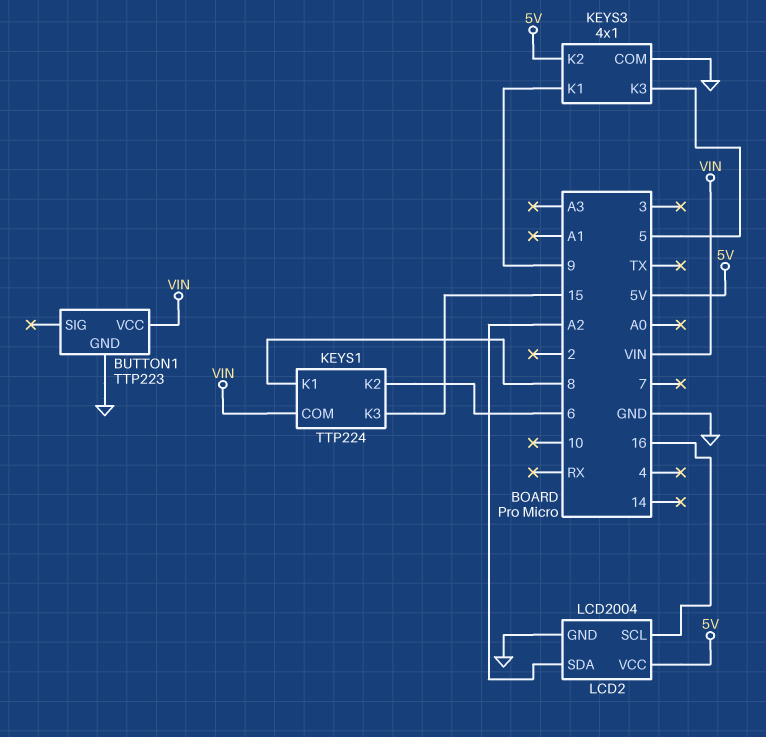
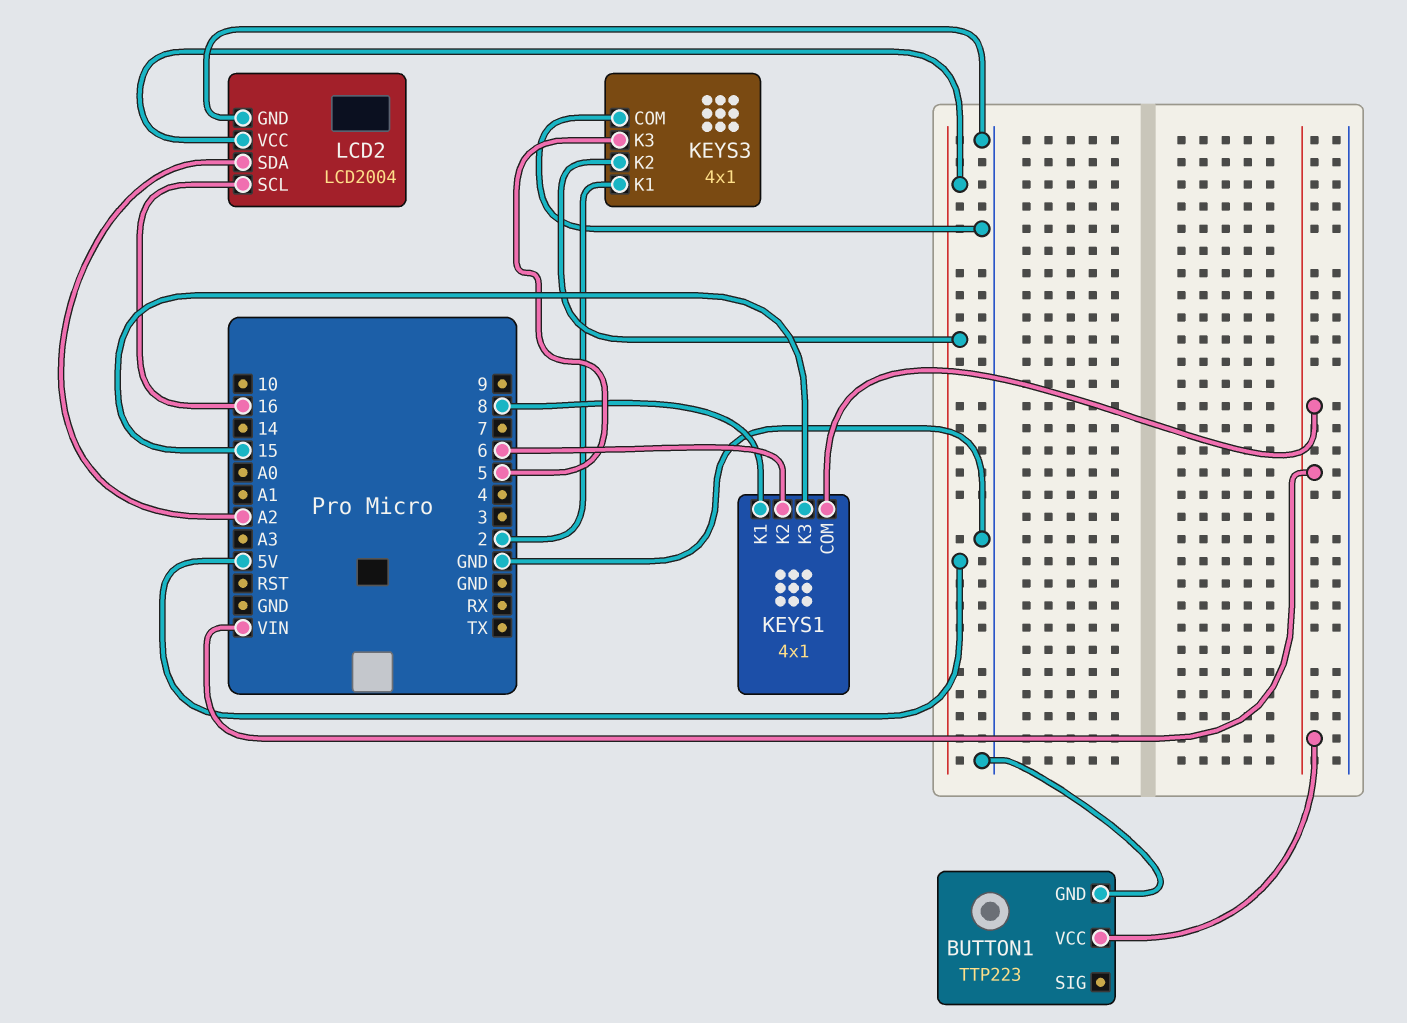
KEYS1: TTP224 -> 4x1
KEYS3 pin K1: 9 -> 2

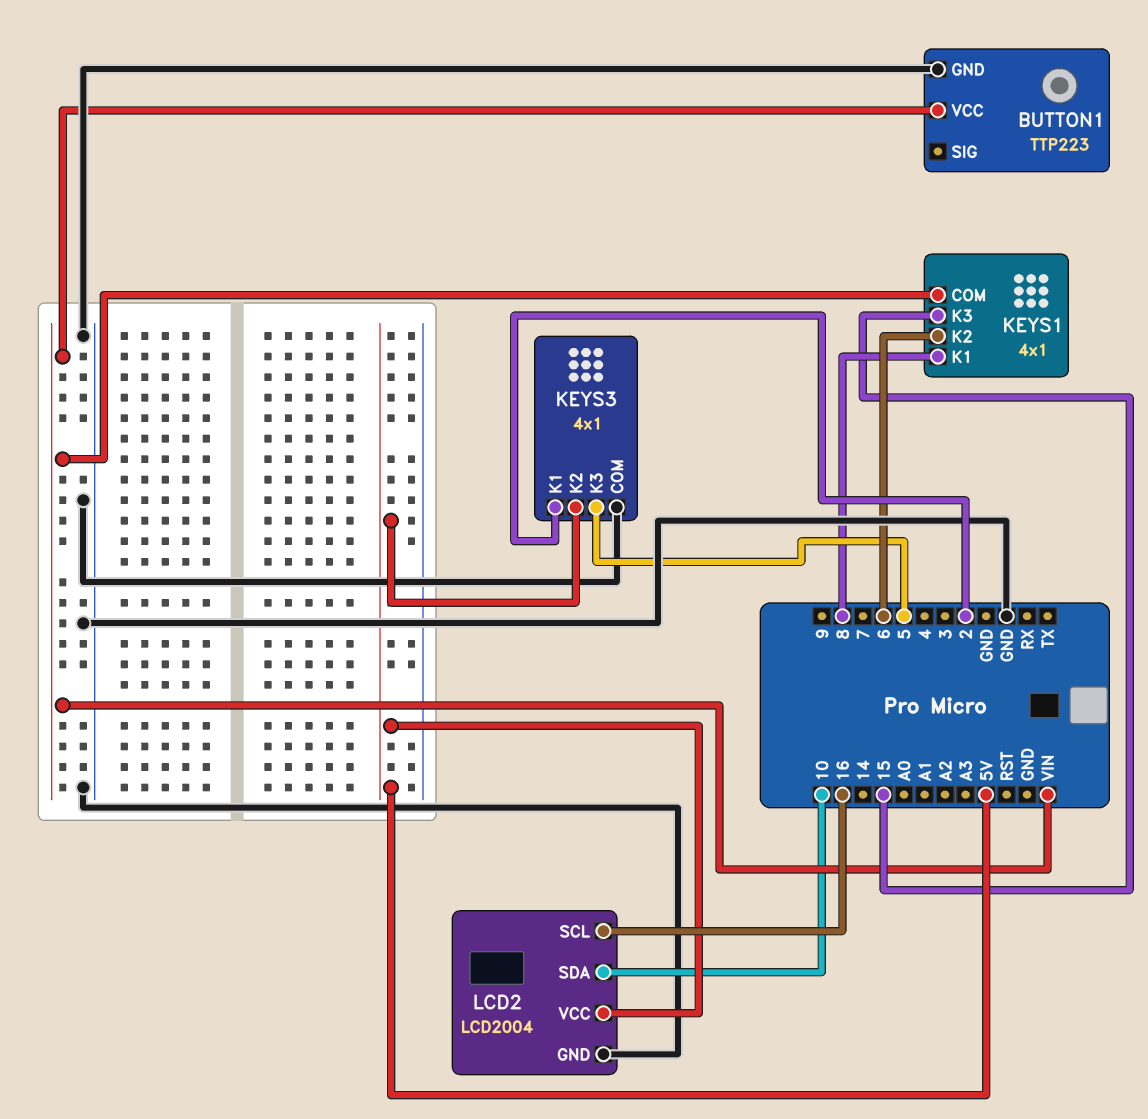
LCD2 pin SDA: A2 -> 10

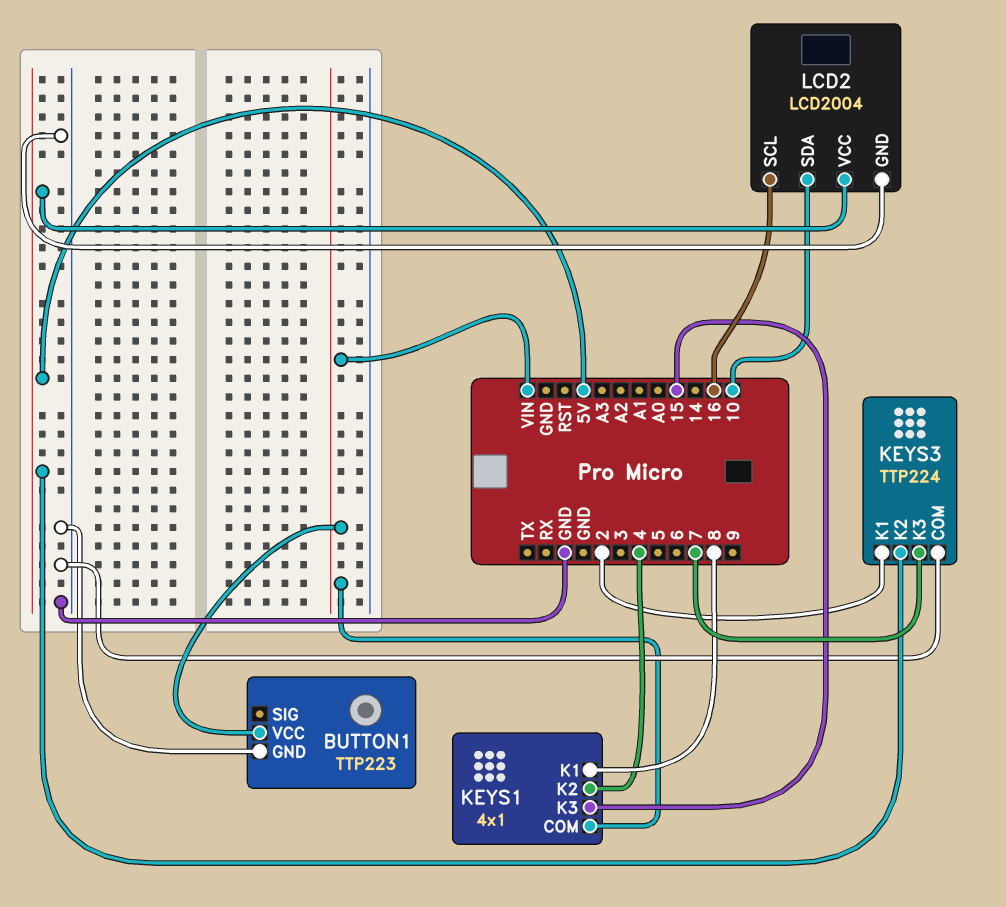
KEYS1 pin K2: 6 -> 4
KEYS3: 4x1 -> TTP224
KEYS3 pin K3: 5 -> 7

